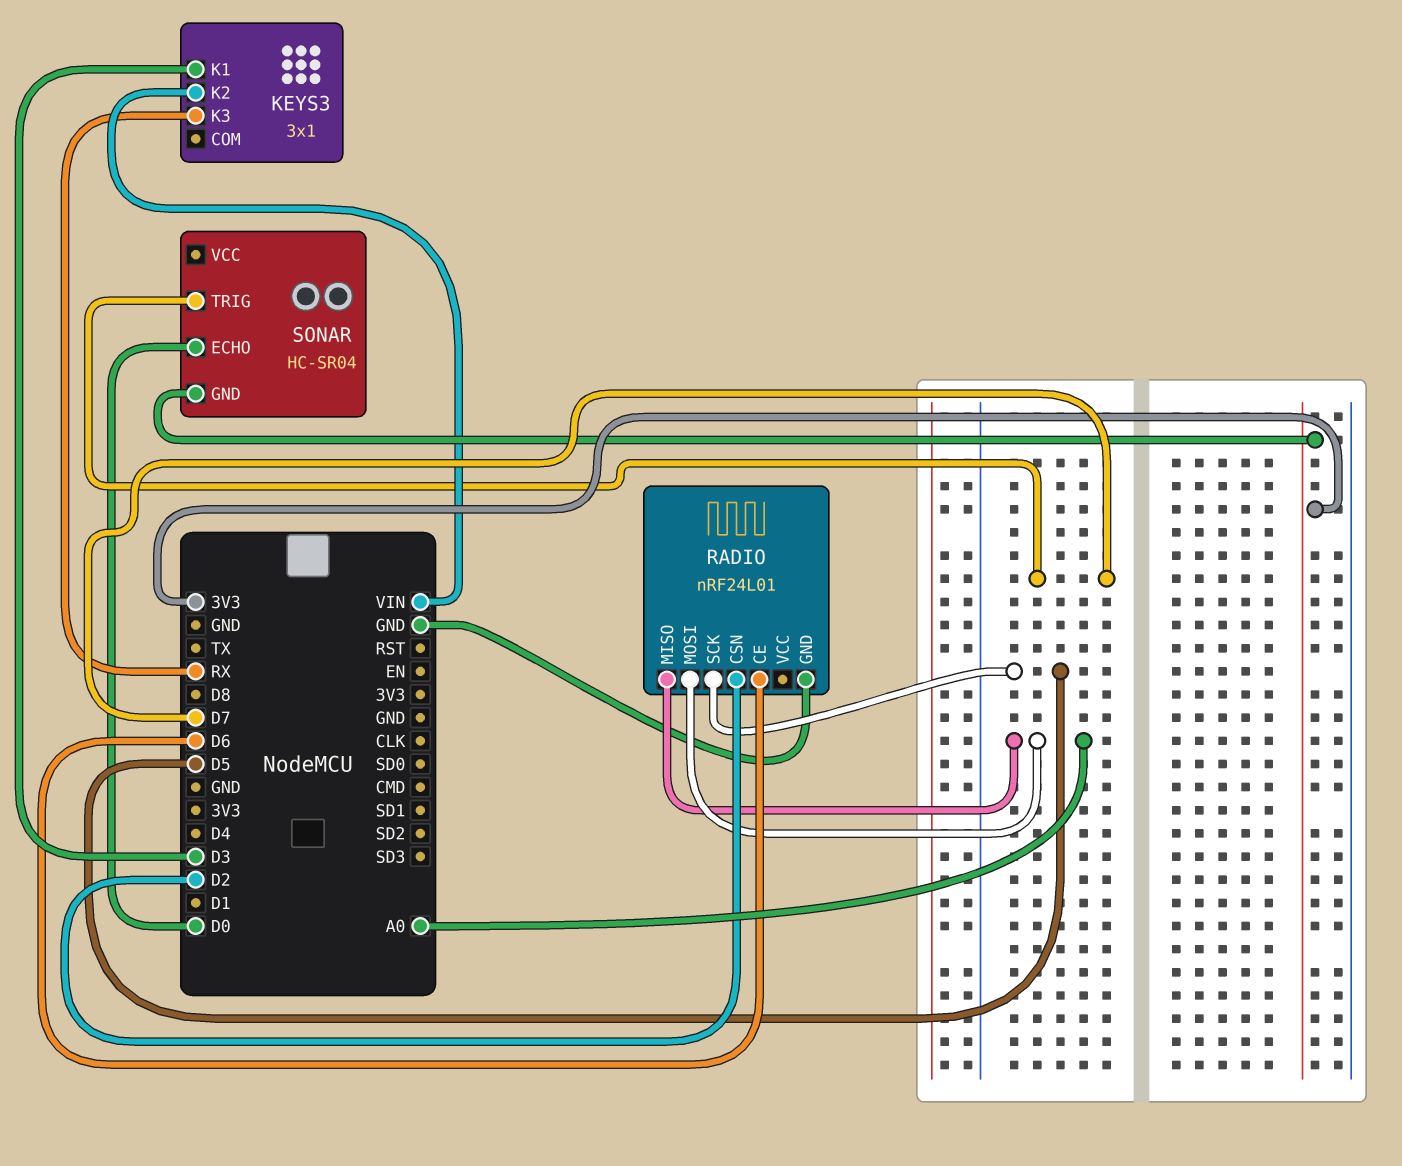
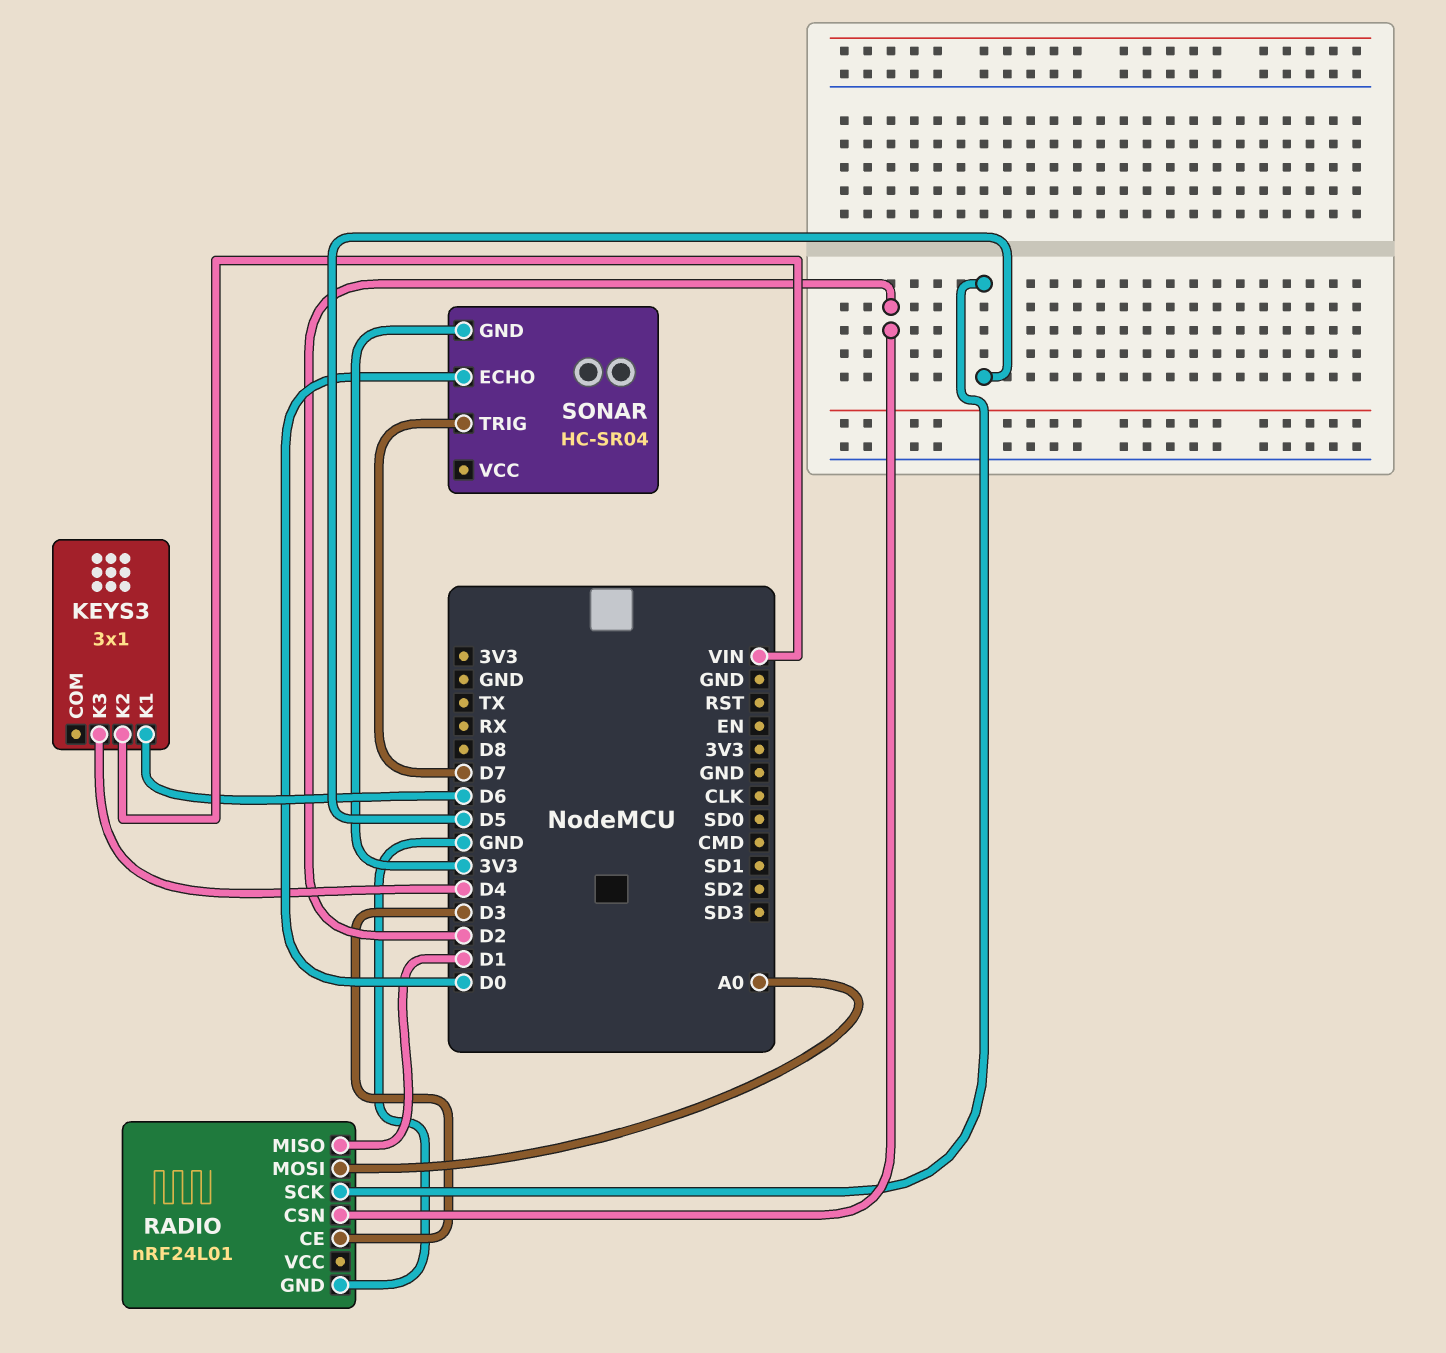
KEYS3 pin K1: D3 -> D6
KEYS3 pin K3: RX -> D4
RADIO pin CE: D6 -> D3
RADIO pin MISO: A0 -> D1

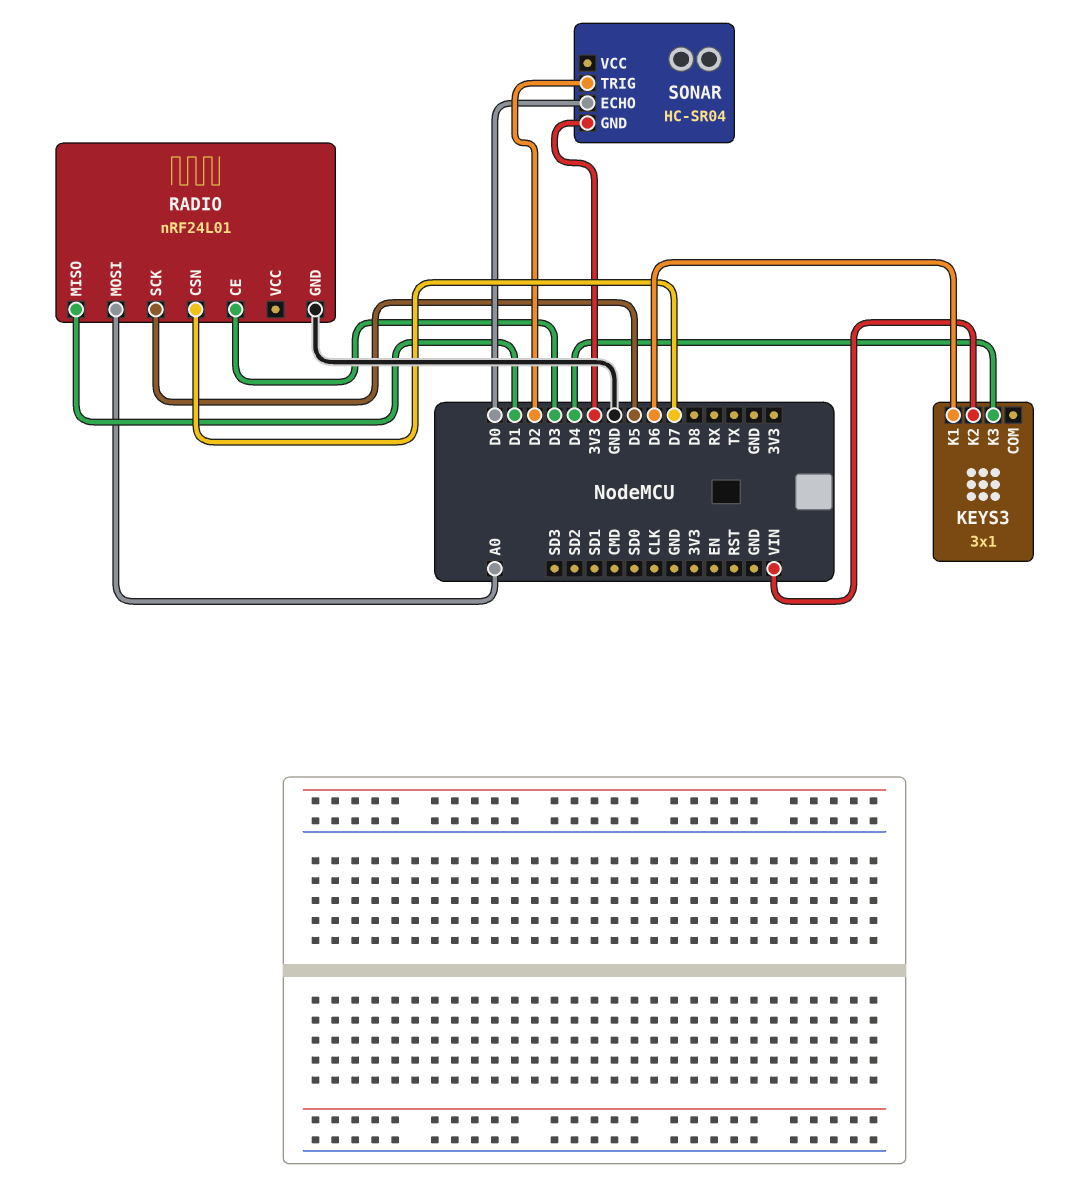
RADIO pin CSN: D2 -> D7
SONAR pin TRIG: D7 -> D2

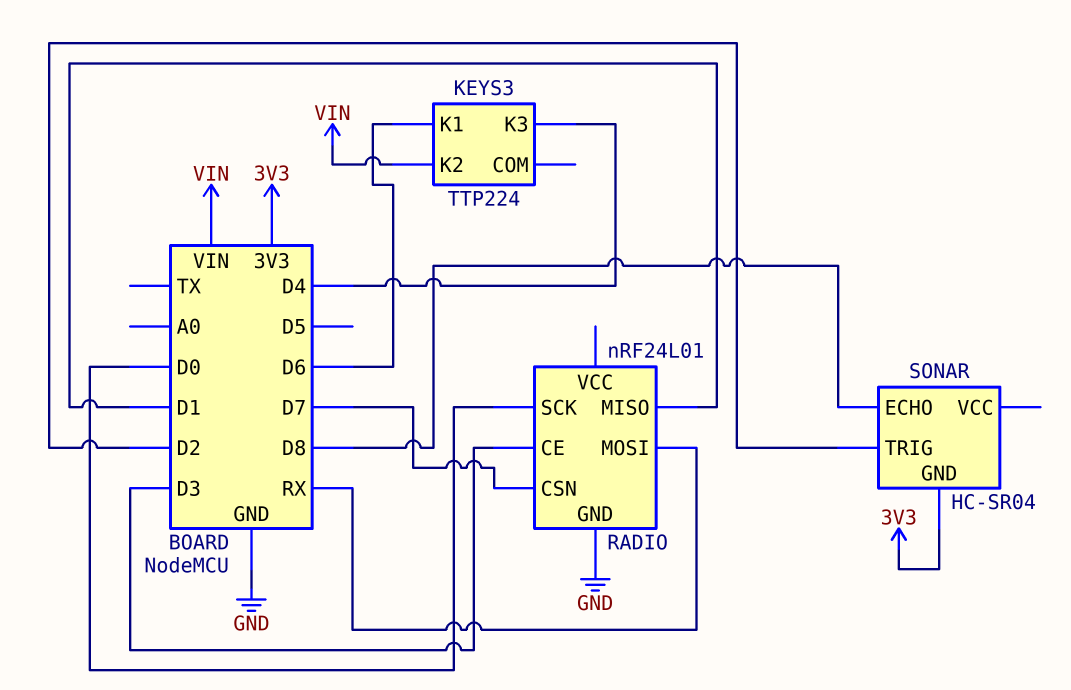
KEYS3: 3x1 -> TTP224
RADIO pin MOSI: A0 -> RX
RADIO pin SCK: D5 -> D0
SONAR pin ECHO: D0 -> D8

